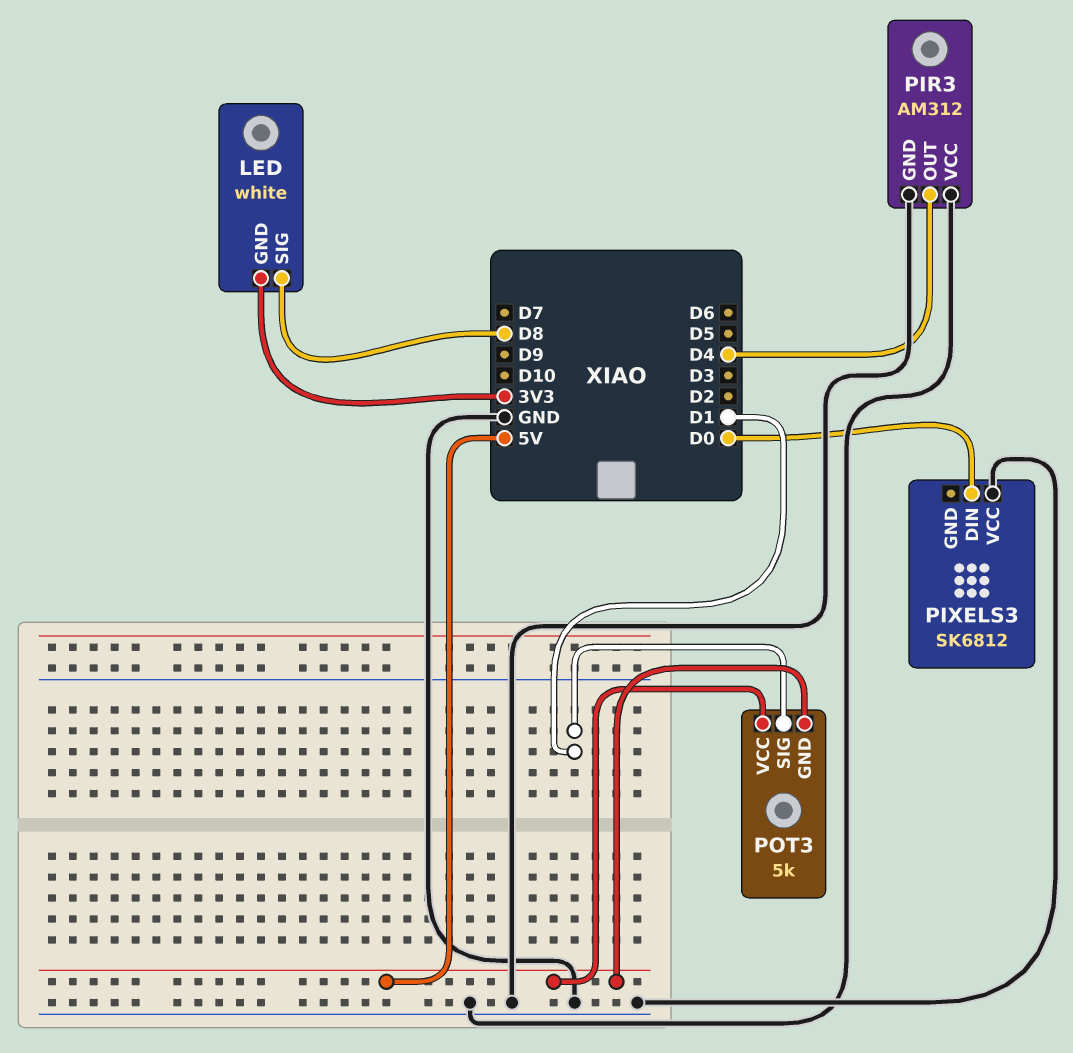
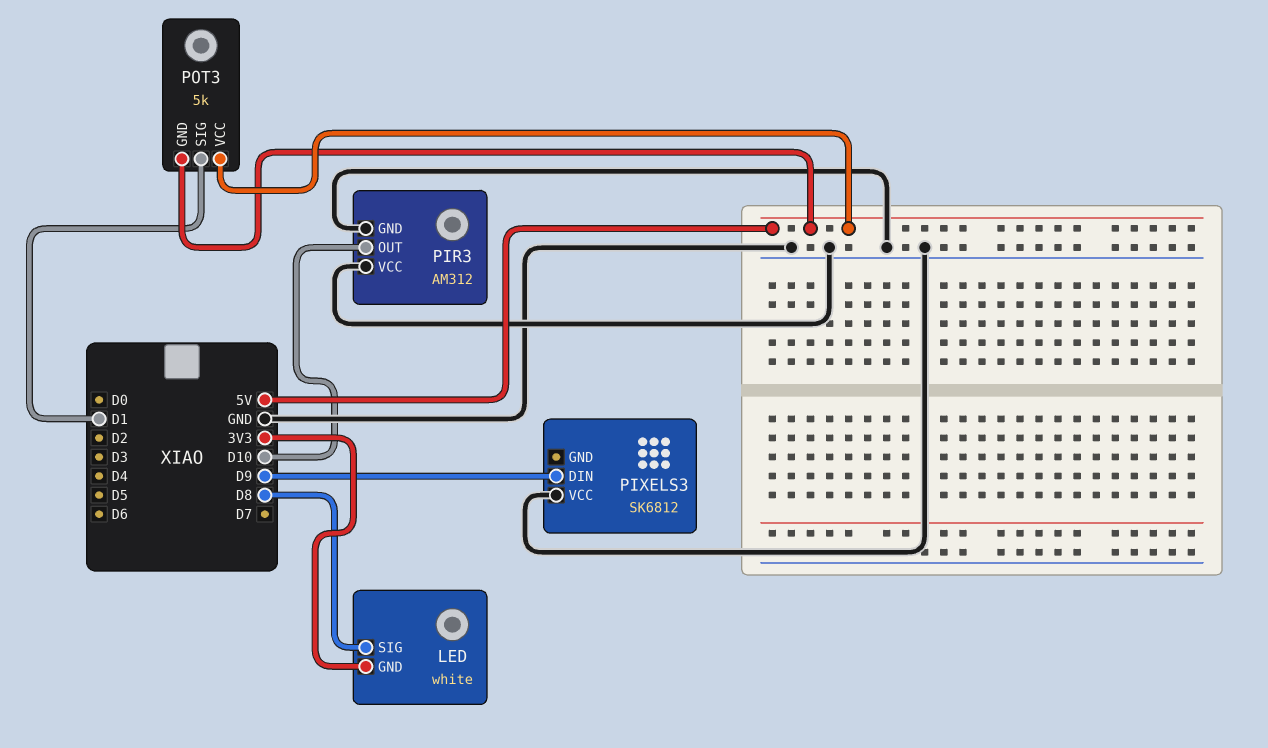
PIR3 pin OUT: D4 -> D10
PIXELS3 pin DIN: D0 -> D9

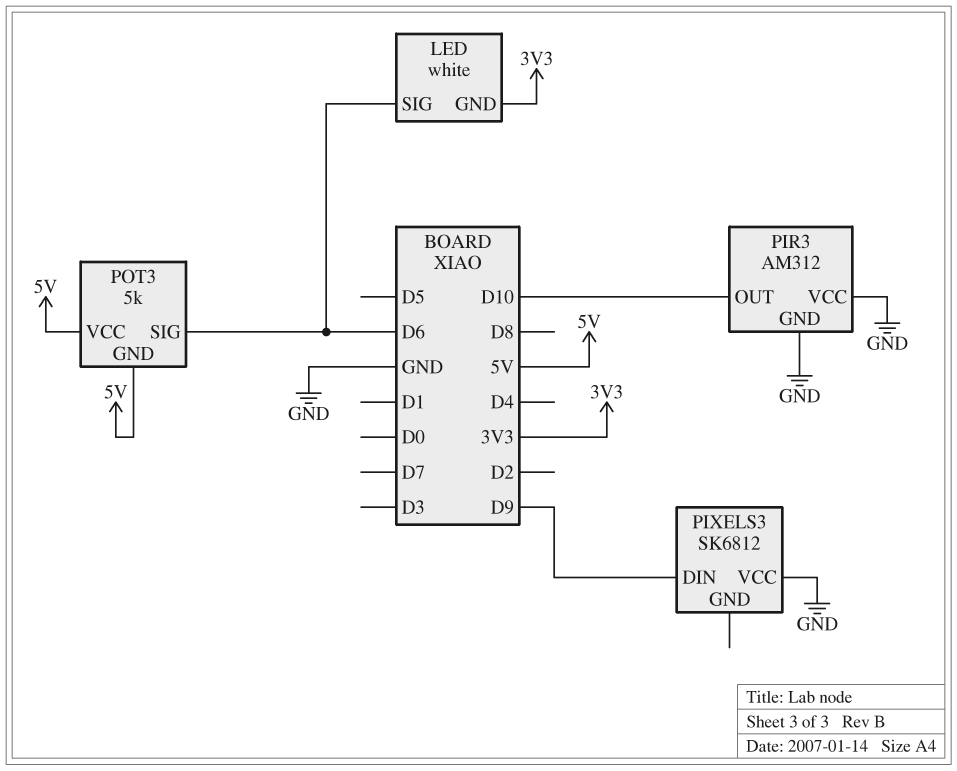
LED pin SIG: D8 -> D6
POT3 pin SIG: D1 -> D6

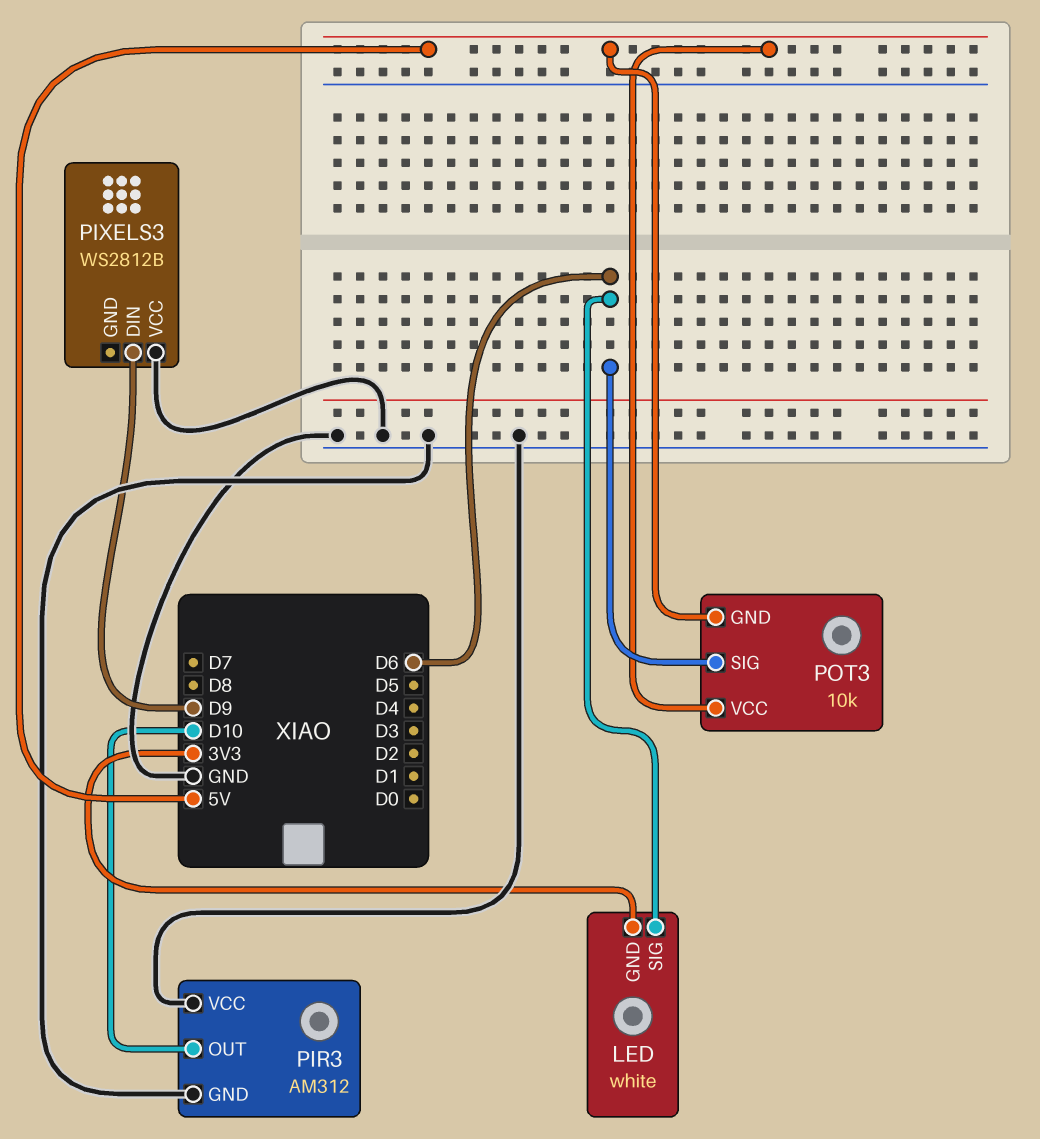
PIXELS3: SK6812 -> WS2812B
POT3: 5k -> 10k

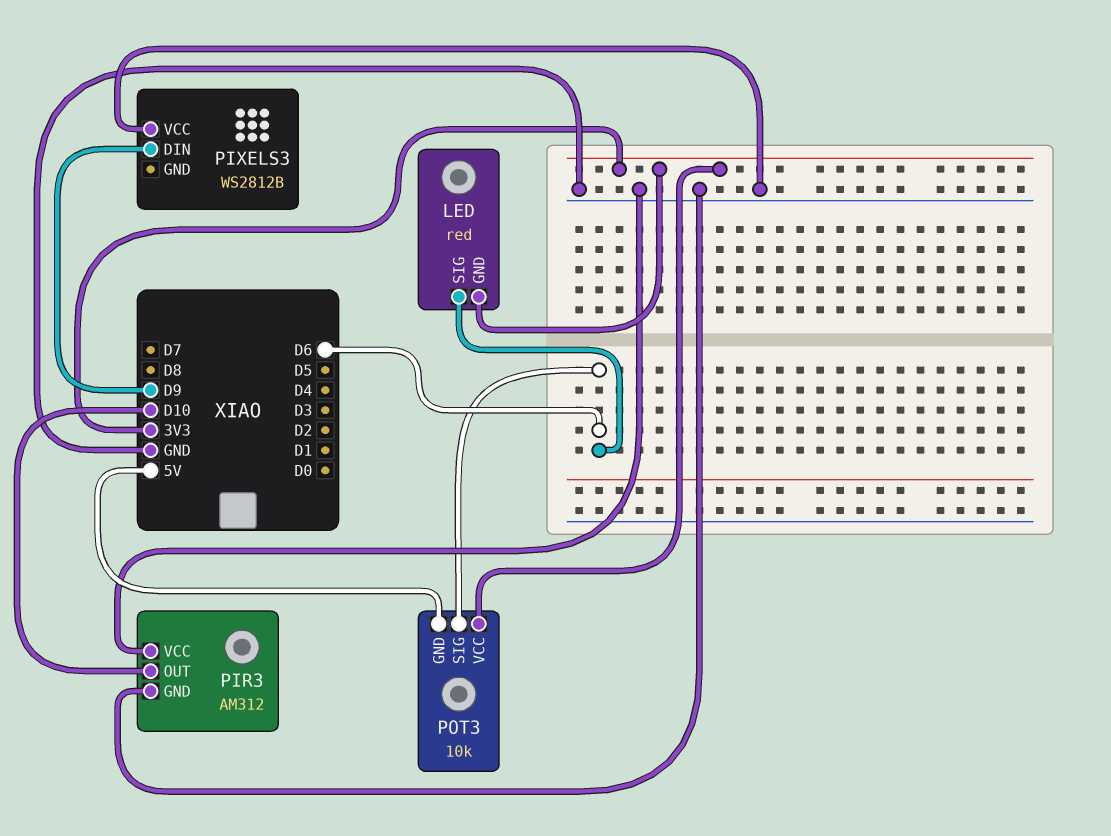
LED: white -> red
POT3 pin VCC: 5V -> 3V3

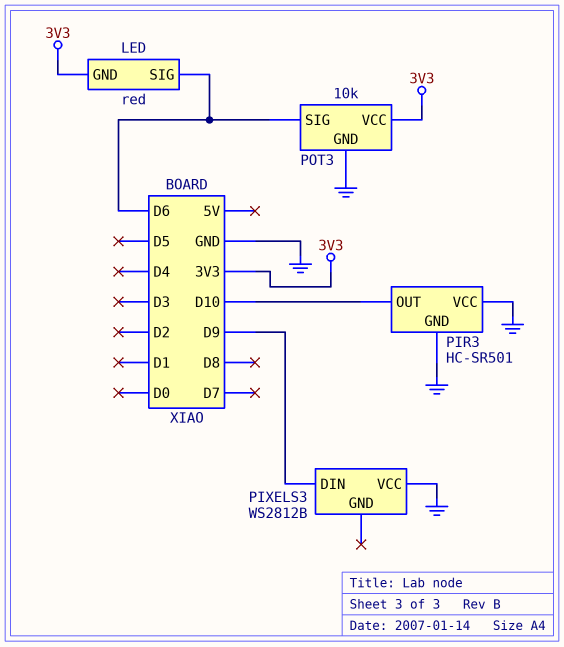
PIR3: AM312 -> HC-SR501
POT3 pin GND: 5V -> GND

